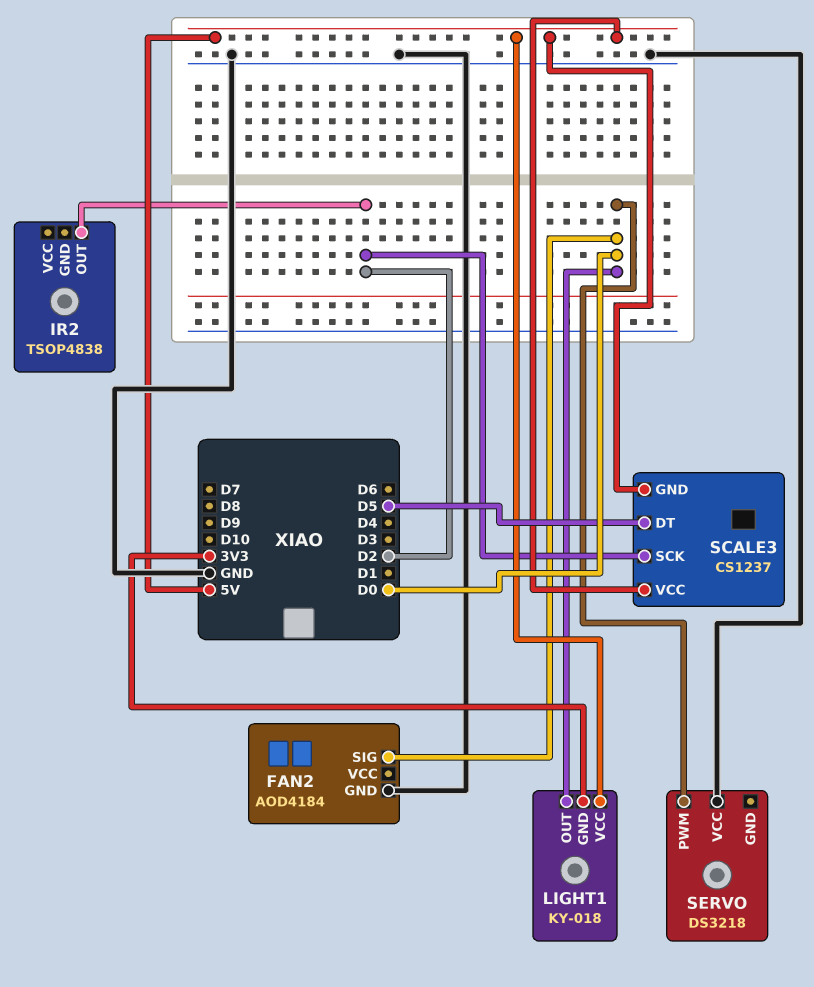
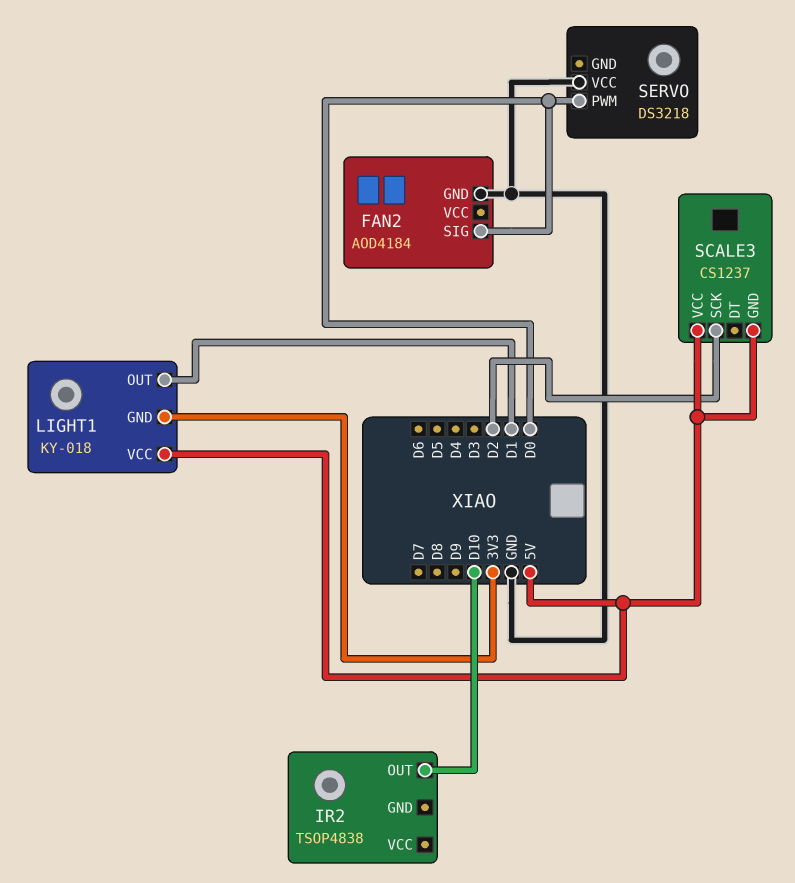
IR2 pin OUT: D2 -> D10
LIGHT1 pin OUT: D0 -> D1
SCALE3 pin DT: D5 -> none

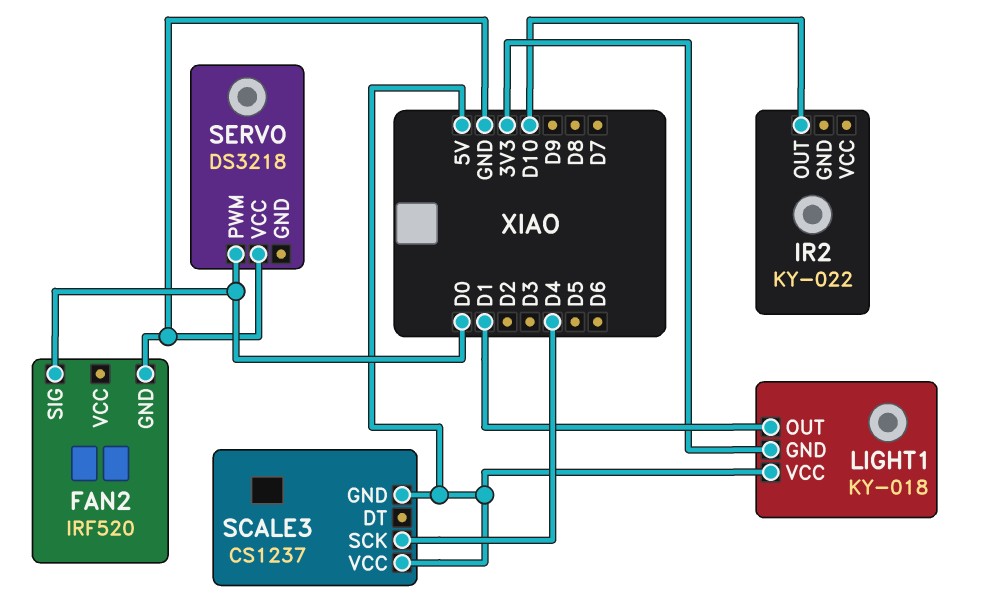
FAN2: AOD4184 -> IRF520
IR2: TSOP4838 -> KY-022
SCALE3 pin SCK: D2 -> D4

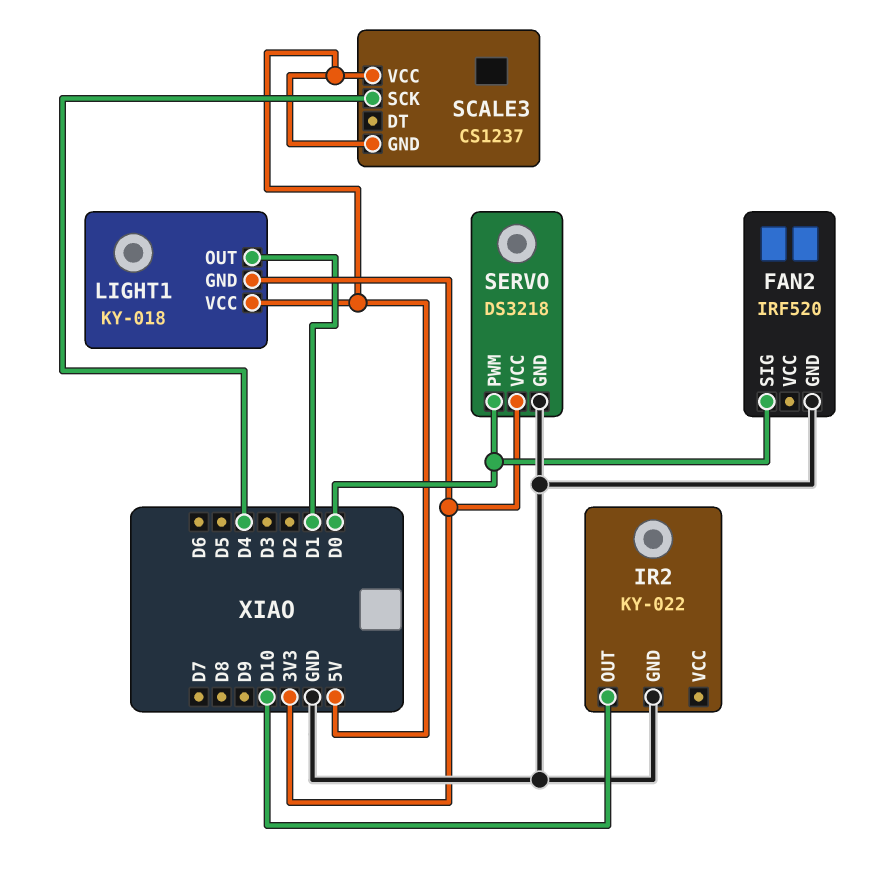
IR2 pin GND: none -> GND
SERVO pin GND: none -> GND
SERVO pin VCC: GND -> 3V3

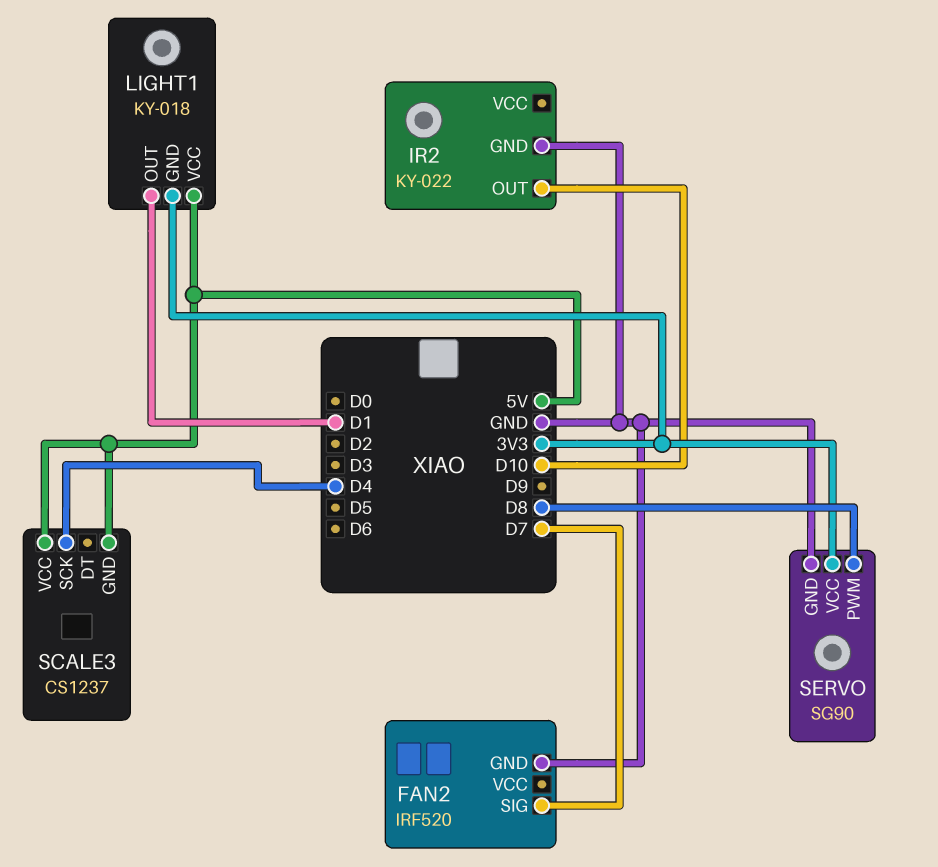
FAN2 pin SIG: D0 -> D7
SERVO: DS3218 -> SG90
SERVO pin PWM: D0 -> D8

